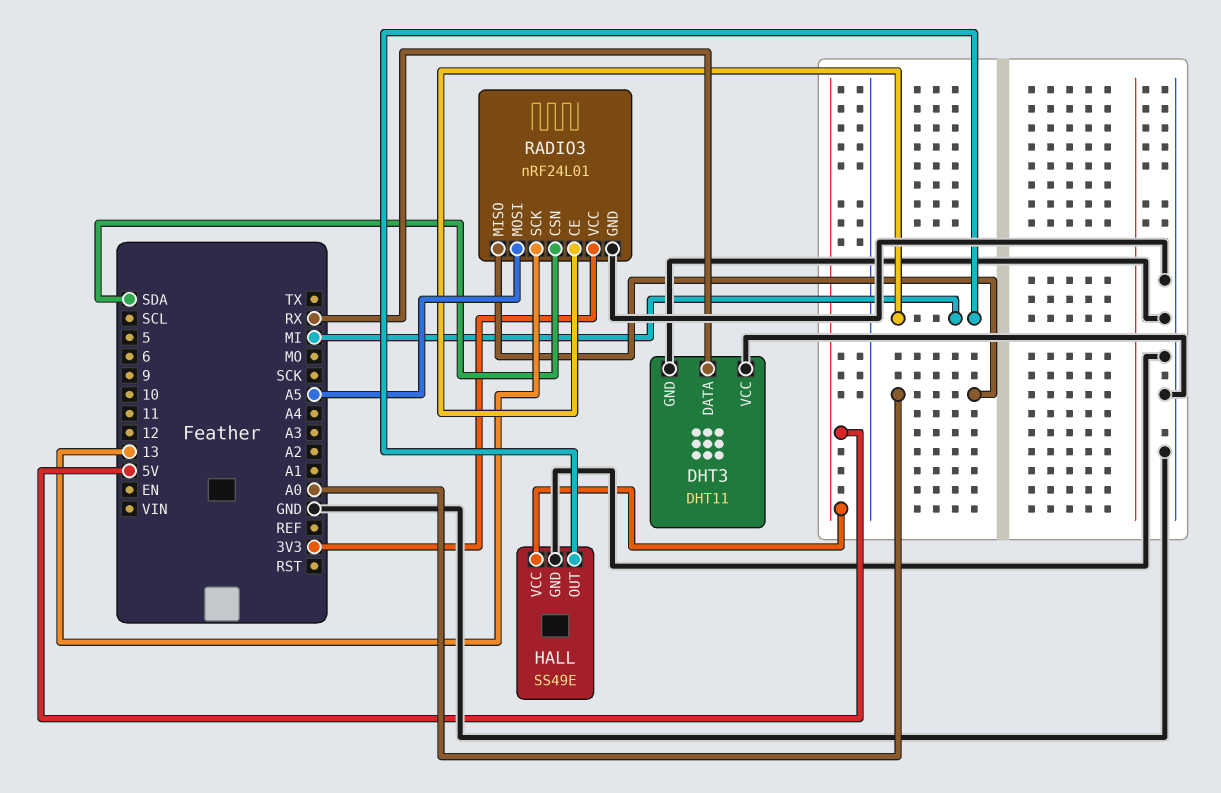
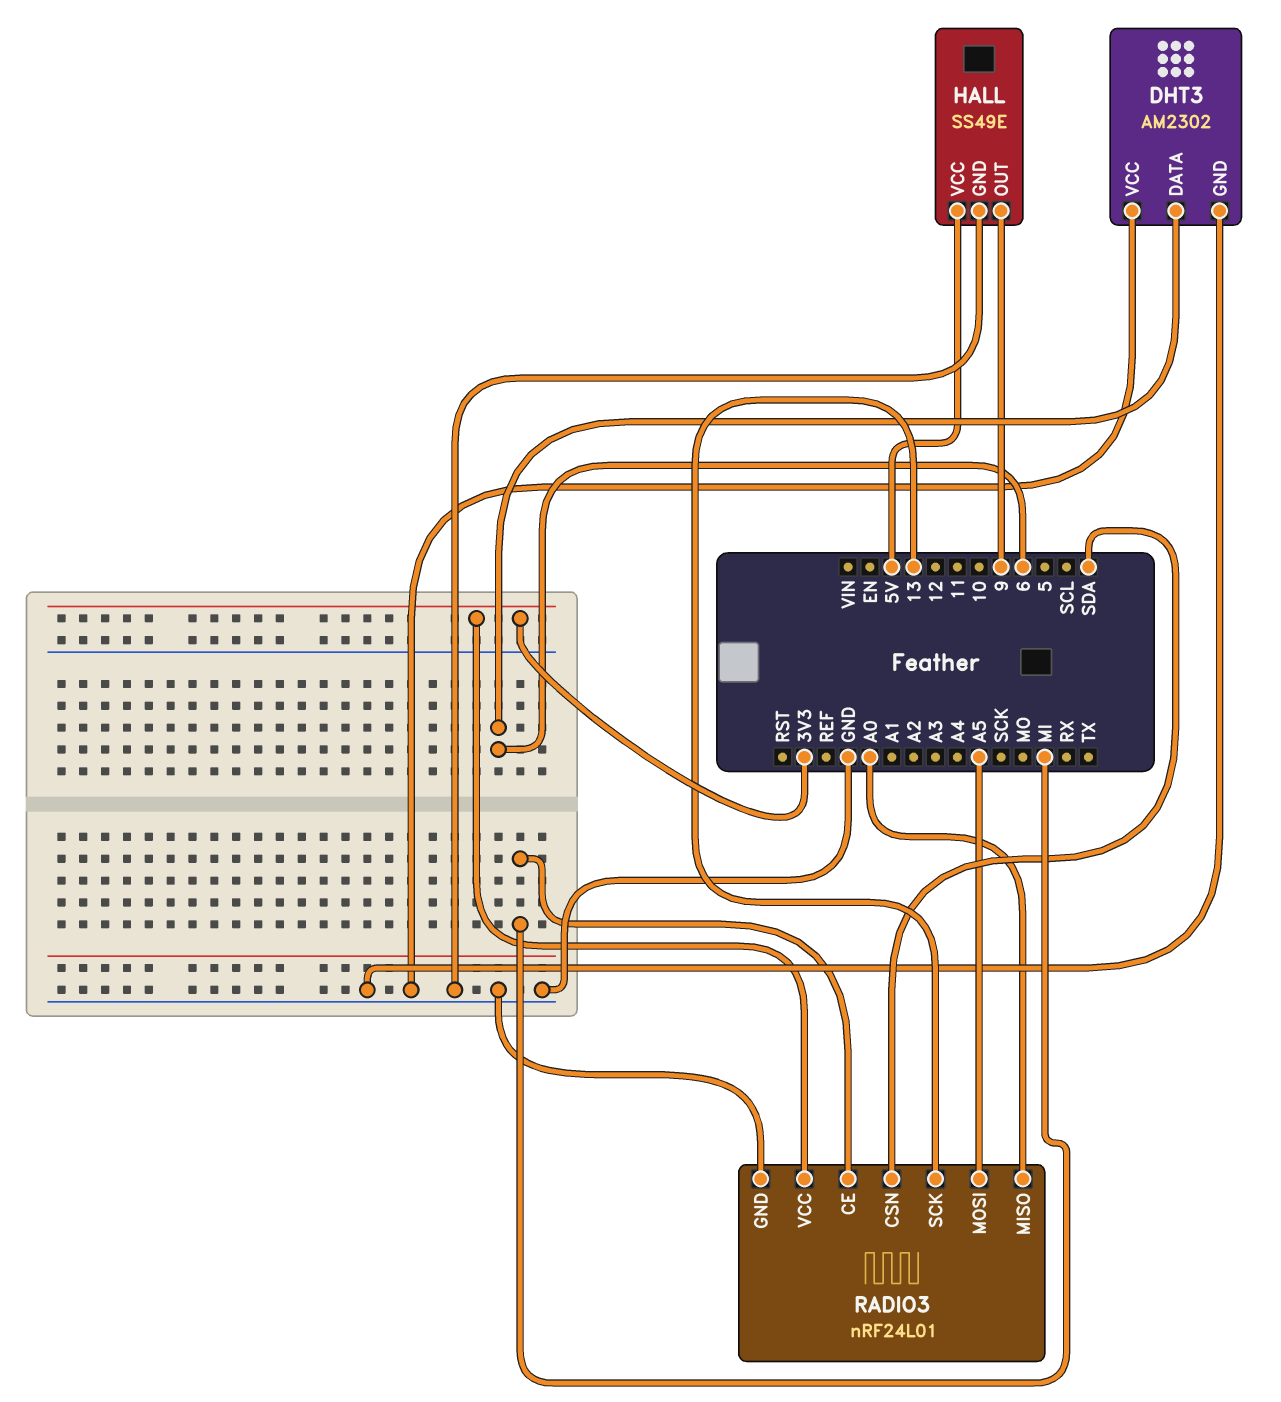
DHT3: DHT11 -> AM2302
DHT3 pin DATA: RX -> 6
HALL pin OUT: MI -> 9

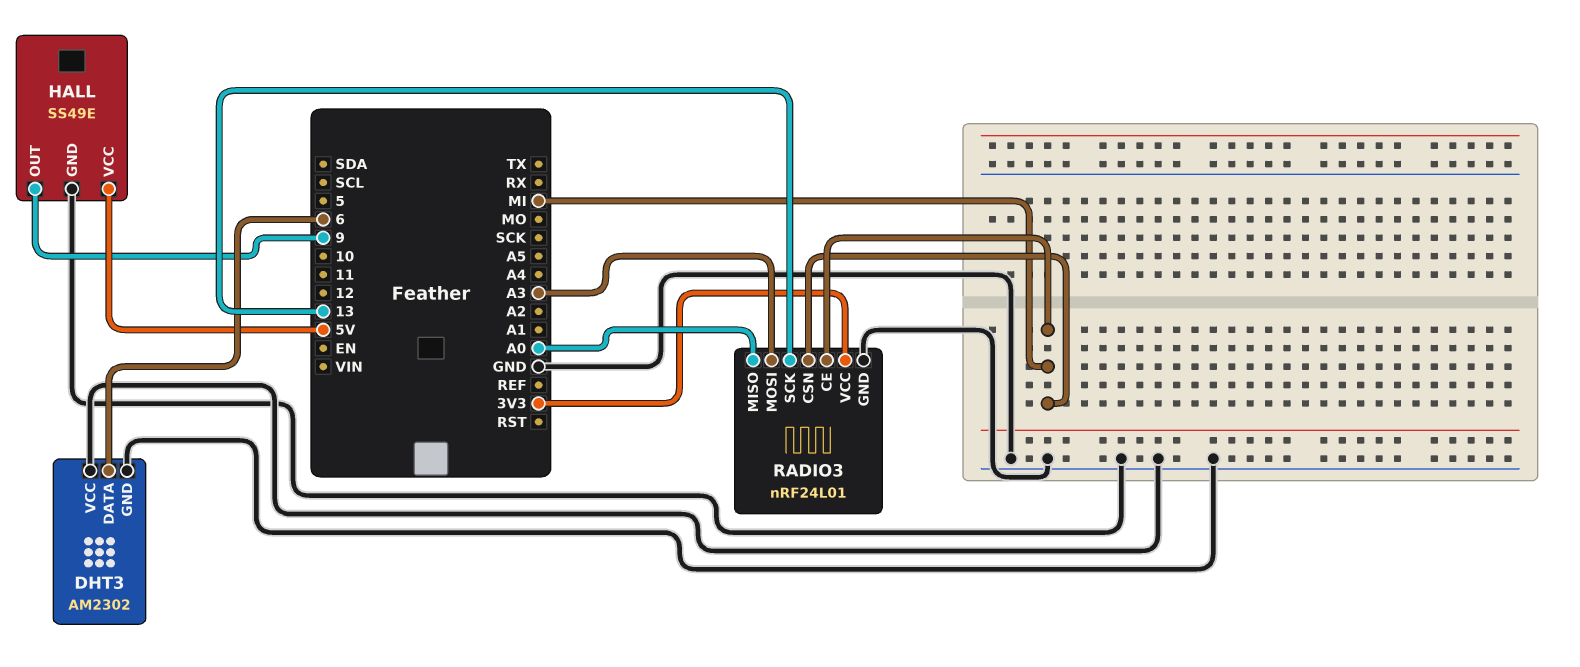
RADIO3 pin CSN: SDA -> MI
RADIO3 pin MOSI: A5 -> A3

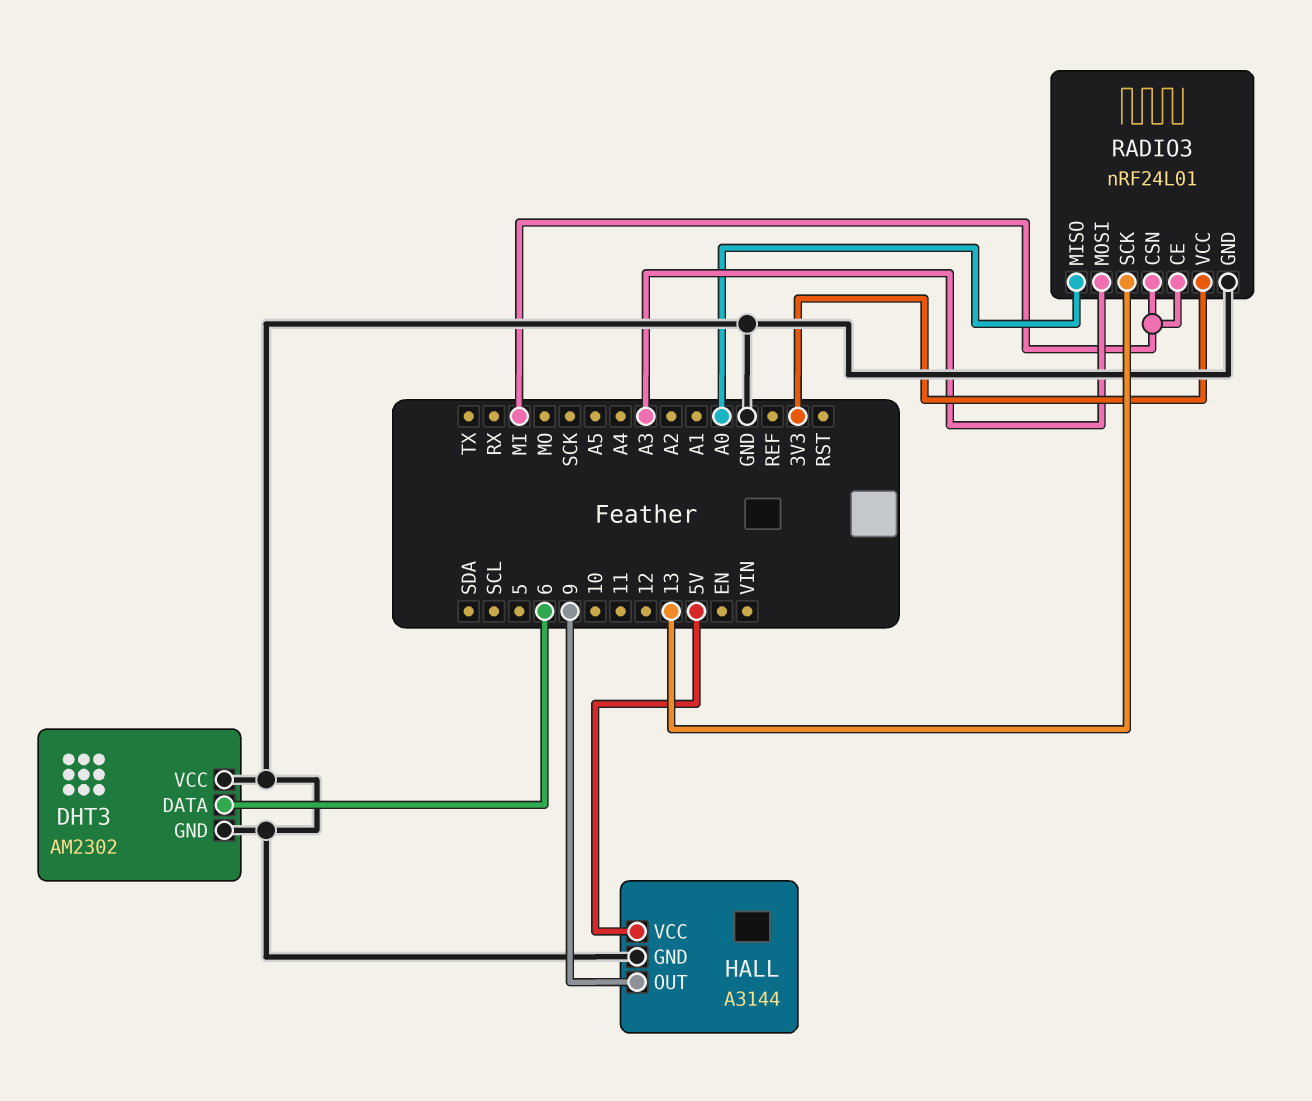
HALL: SS49E -> A3144

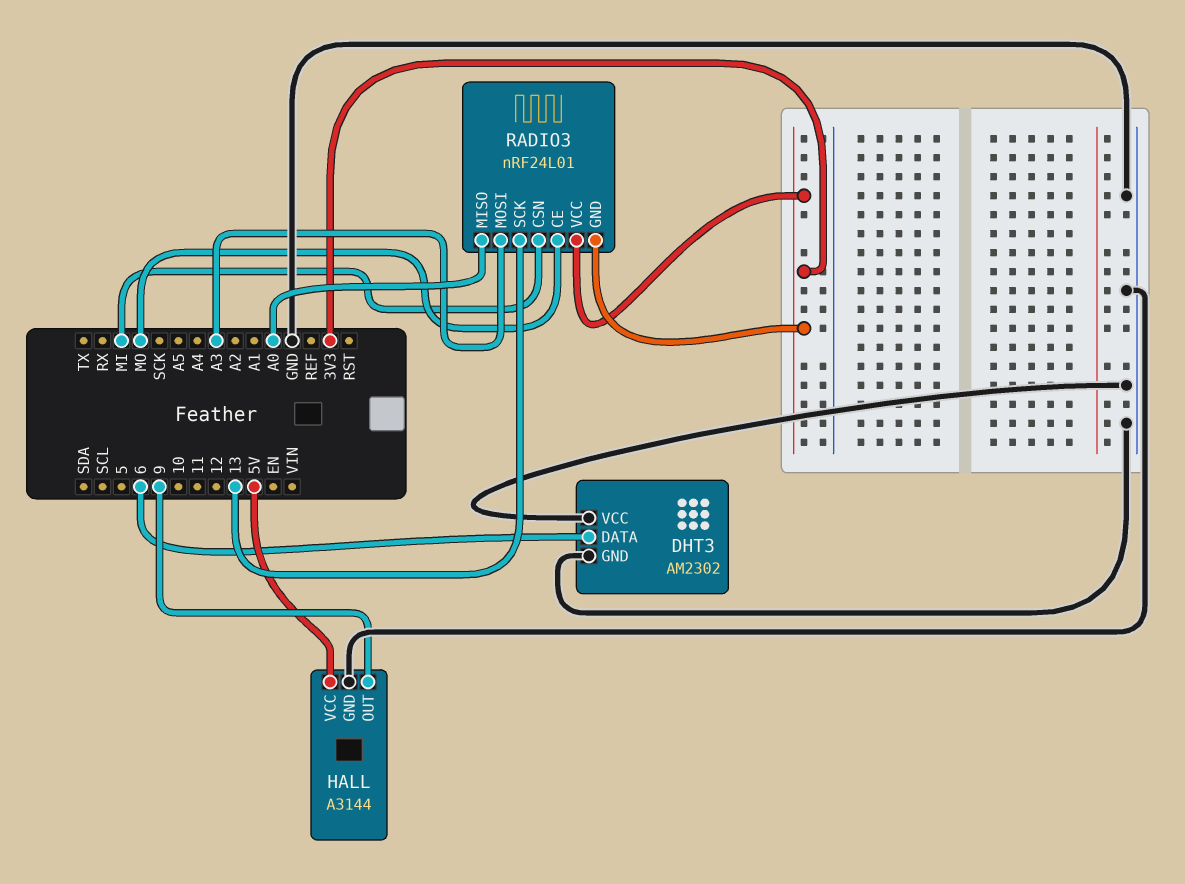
RADIO3 pin CE: MI -> MO
RADIO3 pin GND: GND -> 3V3

